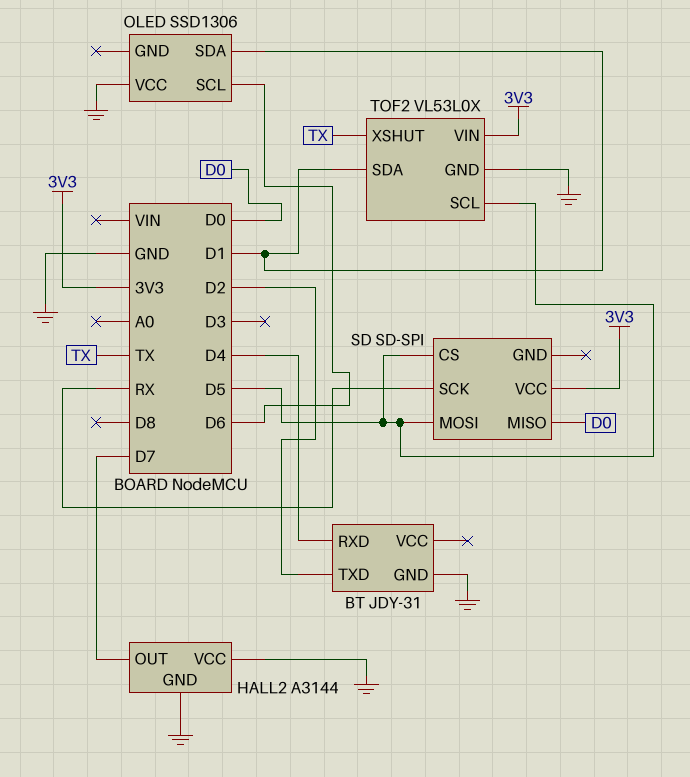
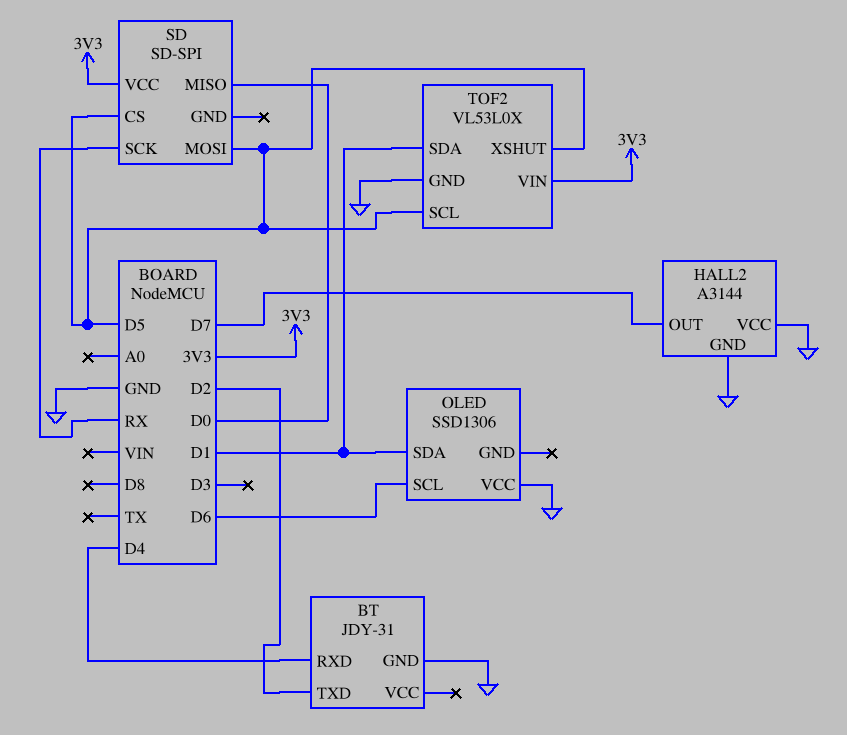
TOF2 pin XSHUT: TX -> D5

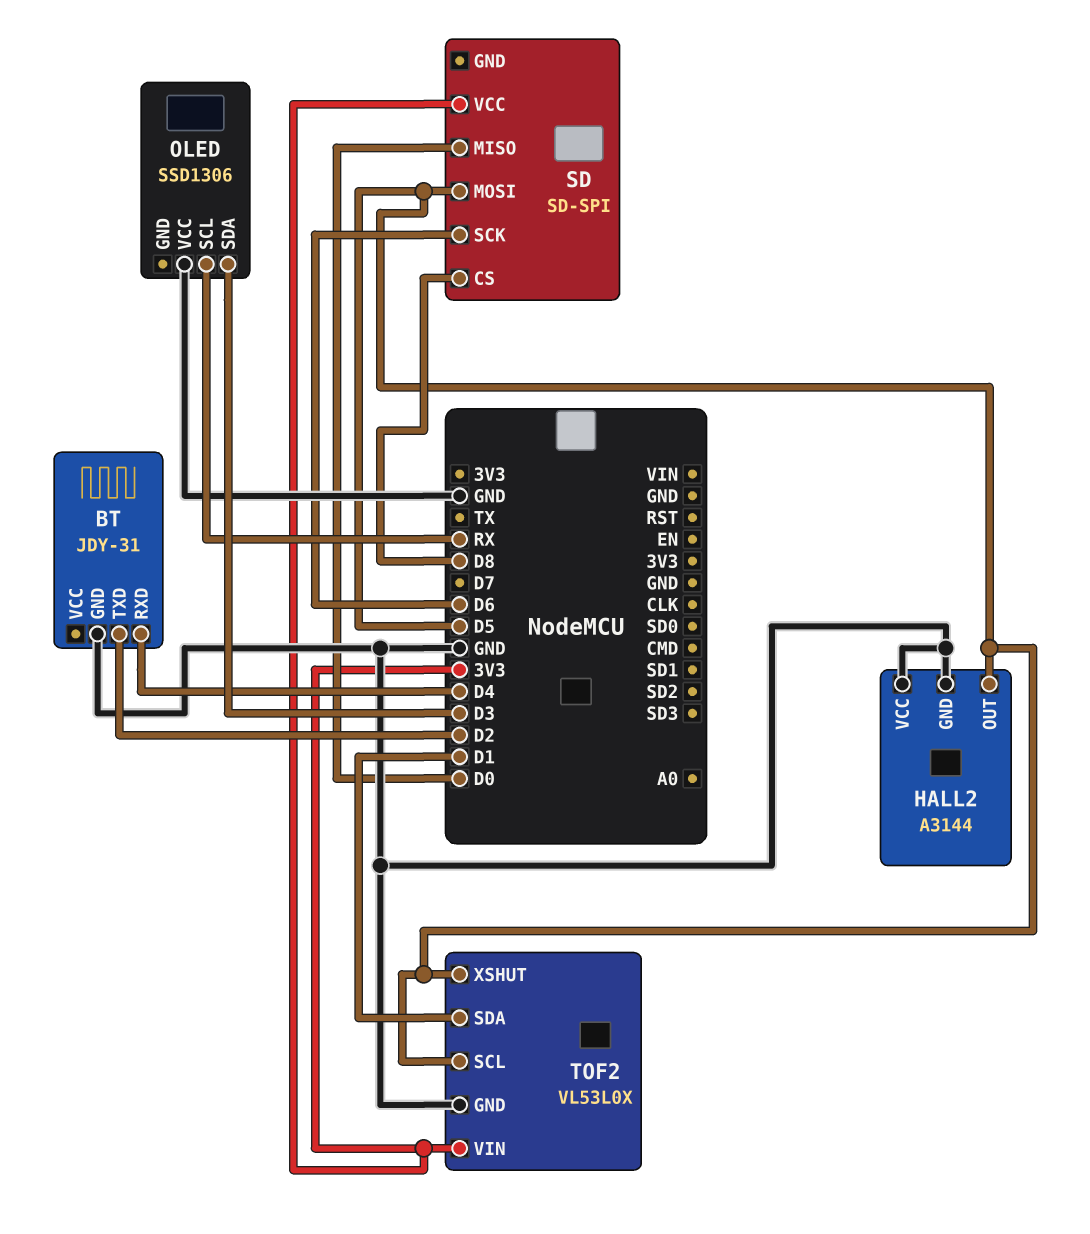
HALL2 pin OUT: D7 -> D5
OLED pin SCL: D6 -> RX
OLED pin SDA: D1 -> D3
SD pin CS: D5 -> D8
SD pin SCK: RX -> D6

